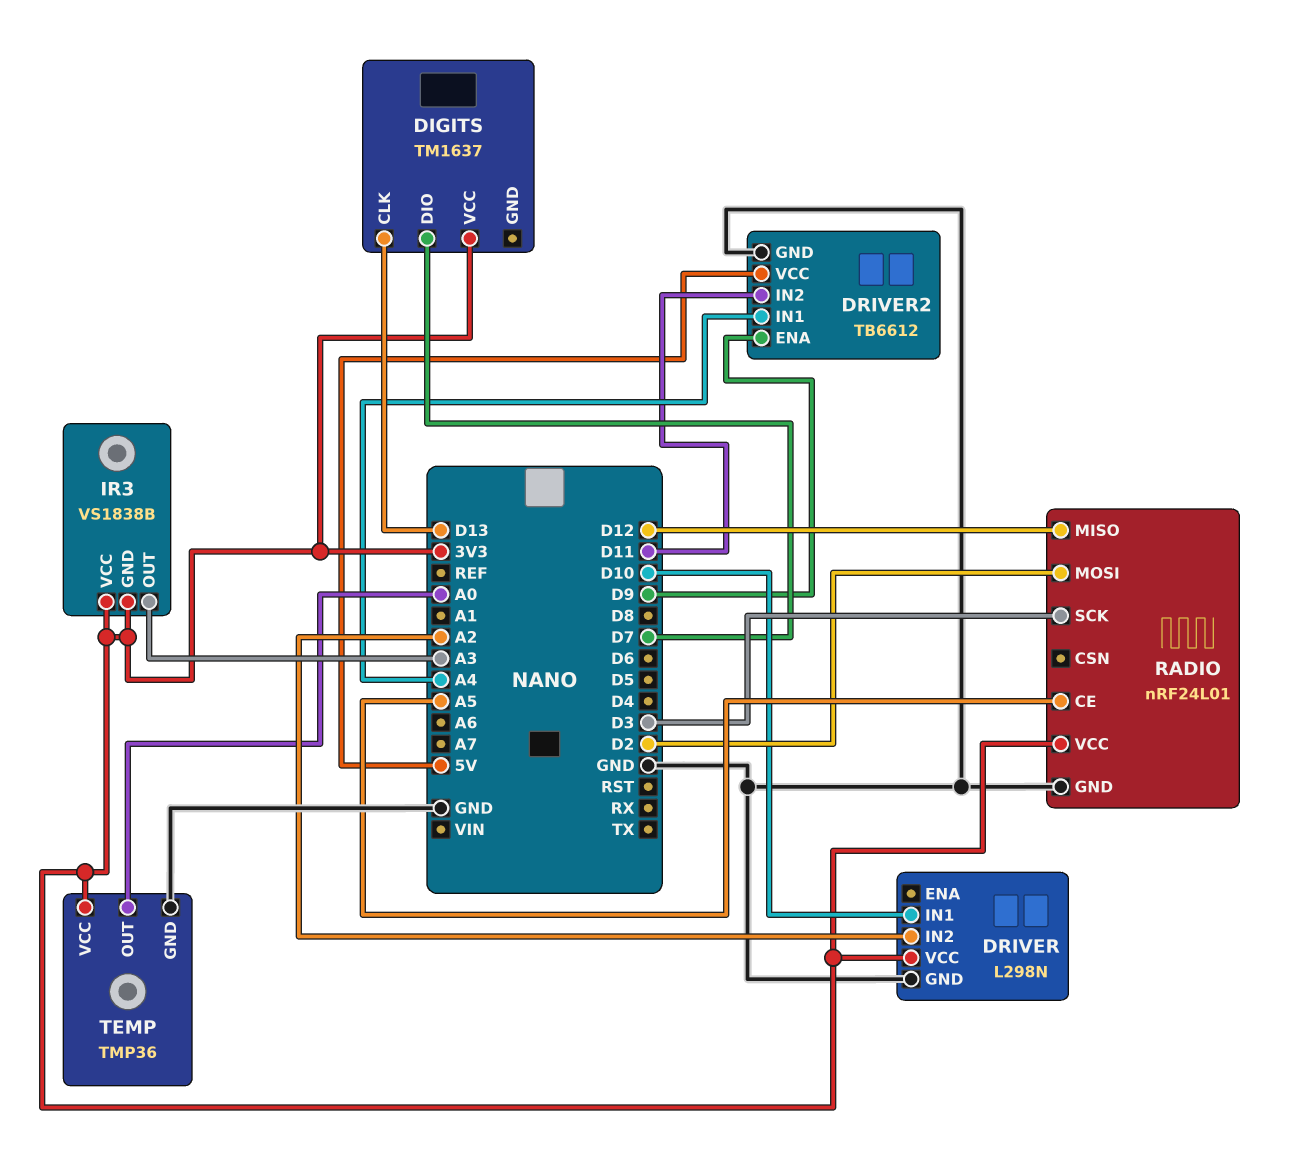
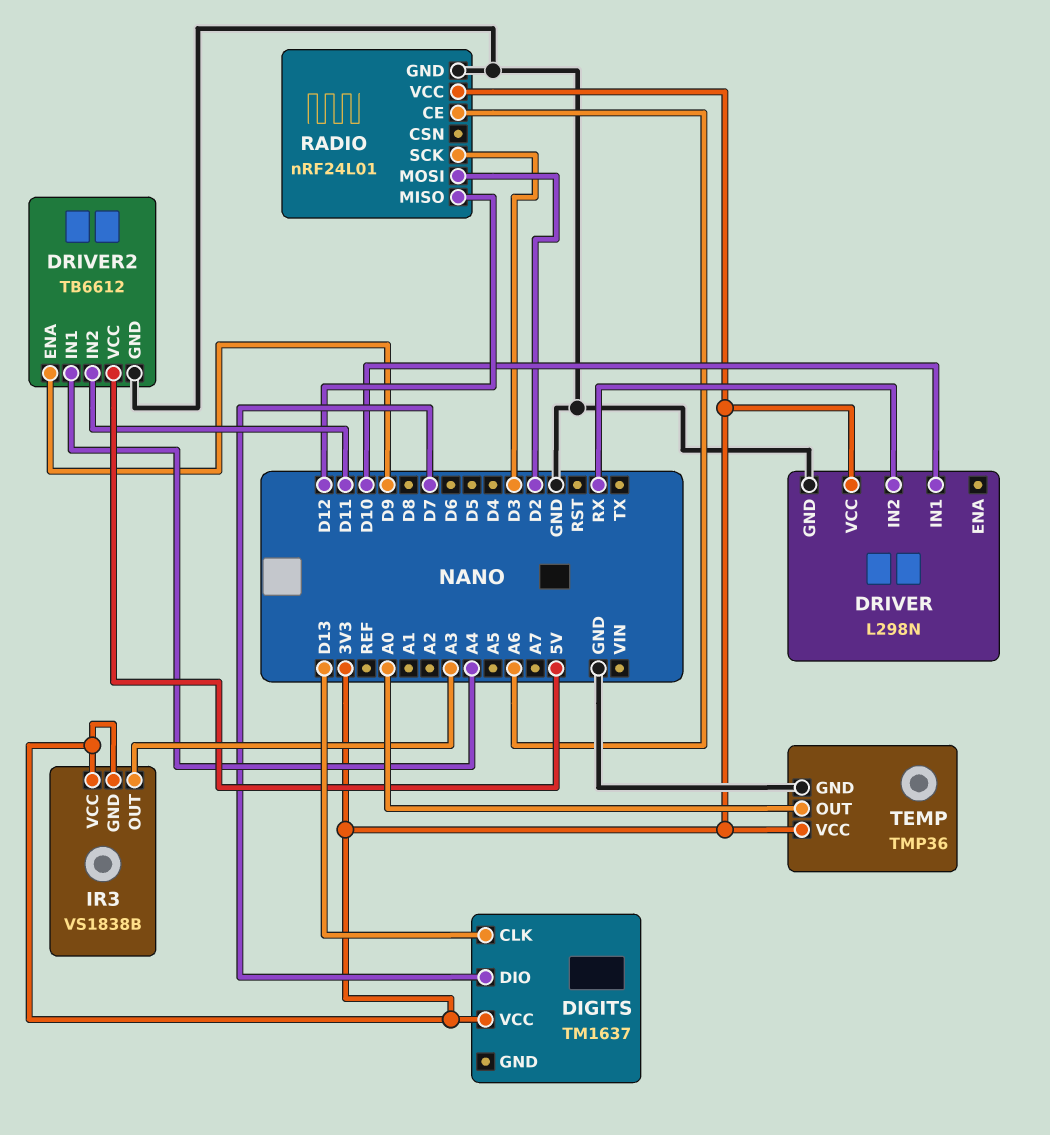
DRIVER pin IN2: A2 -> RX
RADIO pin CE: A5 -> A6

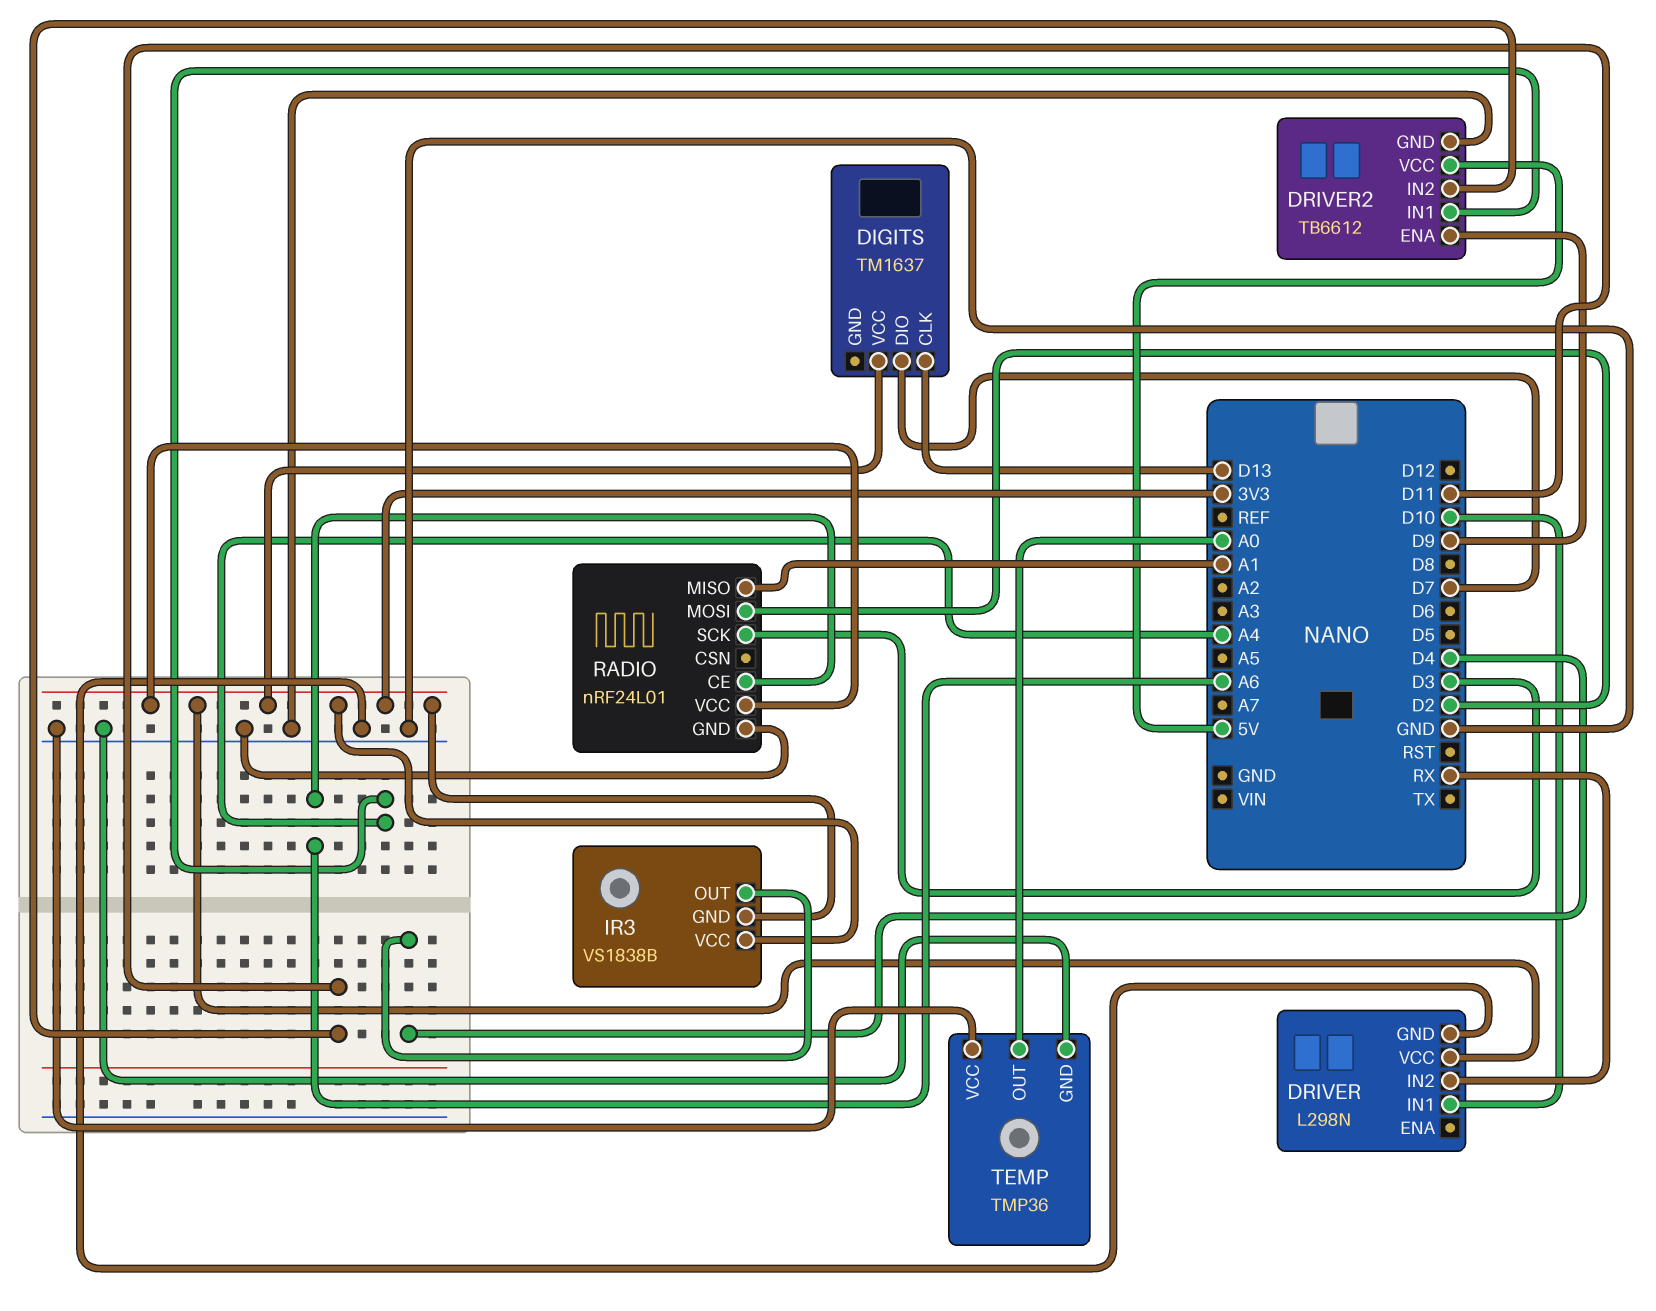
IR3 pin OUT: A3 -> D4
RADIO pin MISO: D12 -> A1
TEMP pin VCC: 3V3 -> GND

